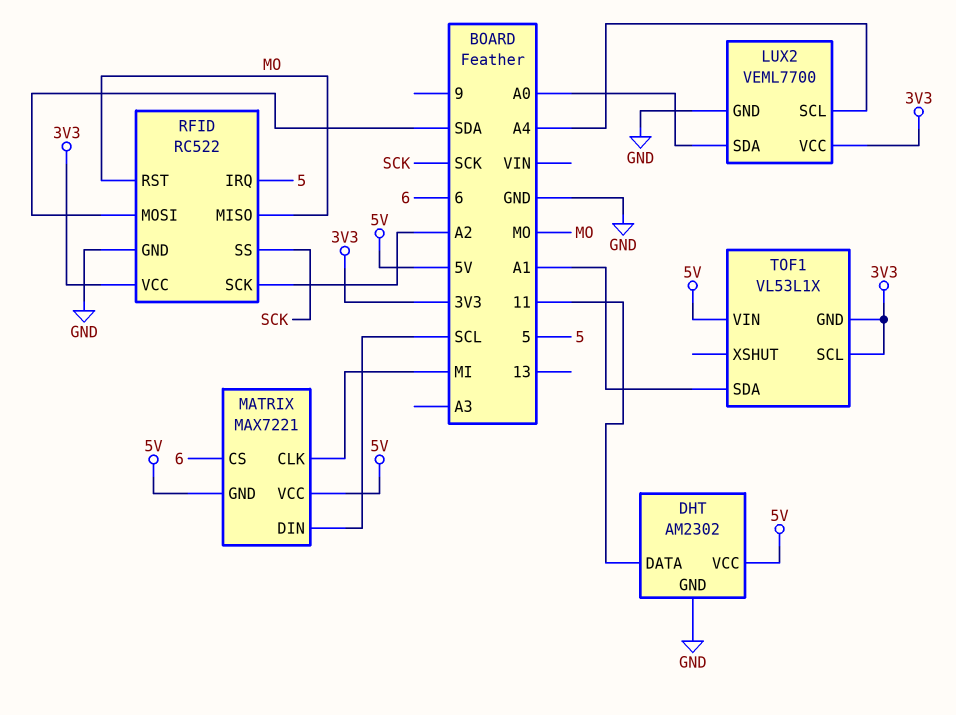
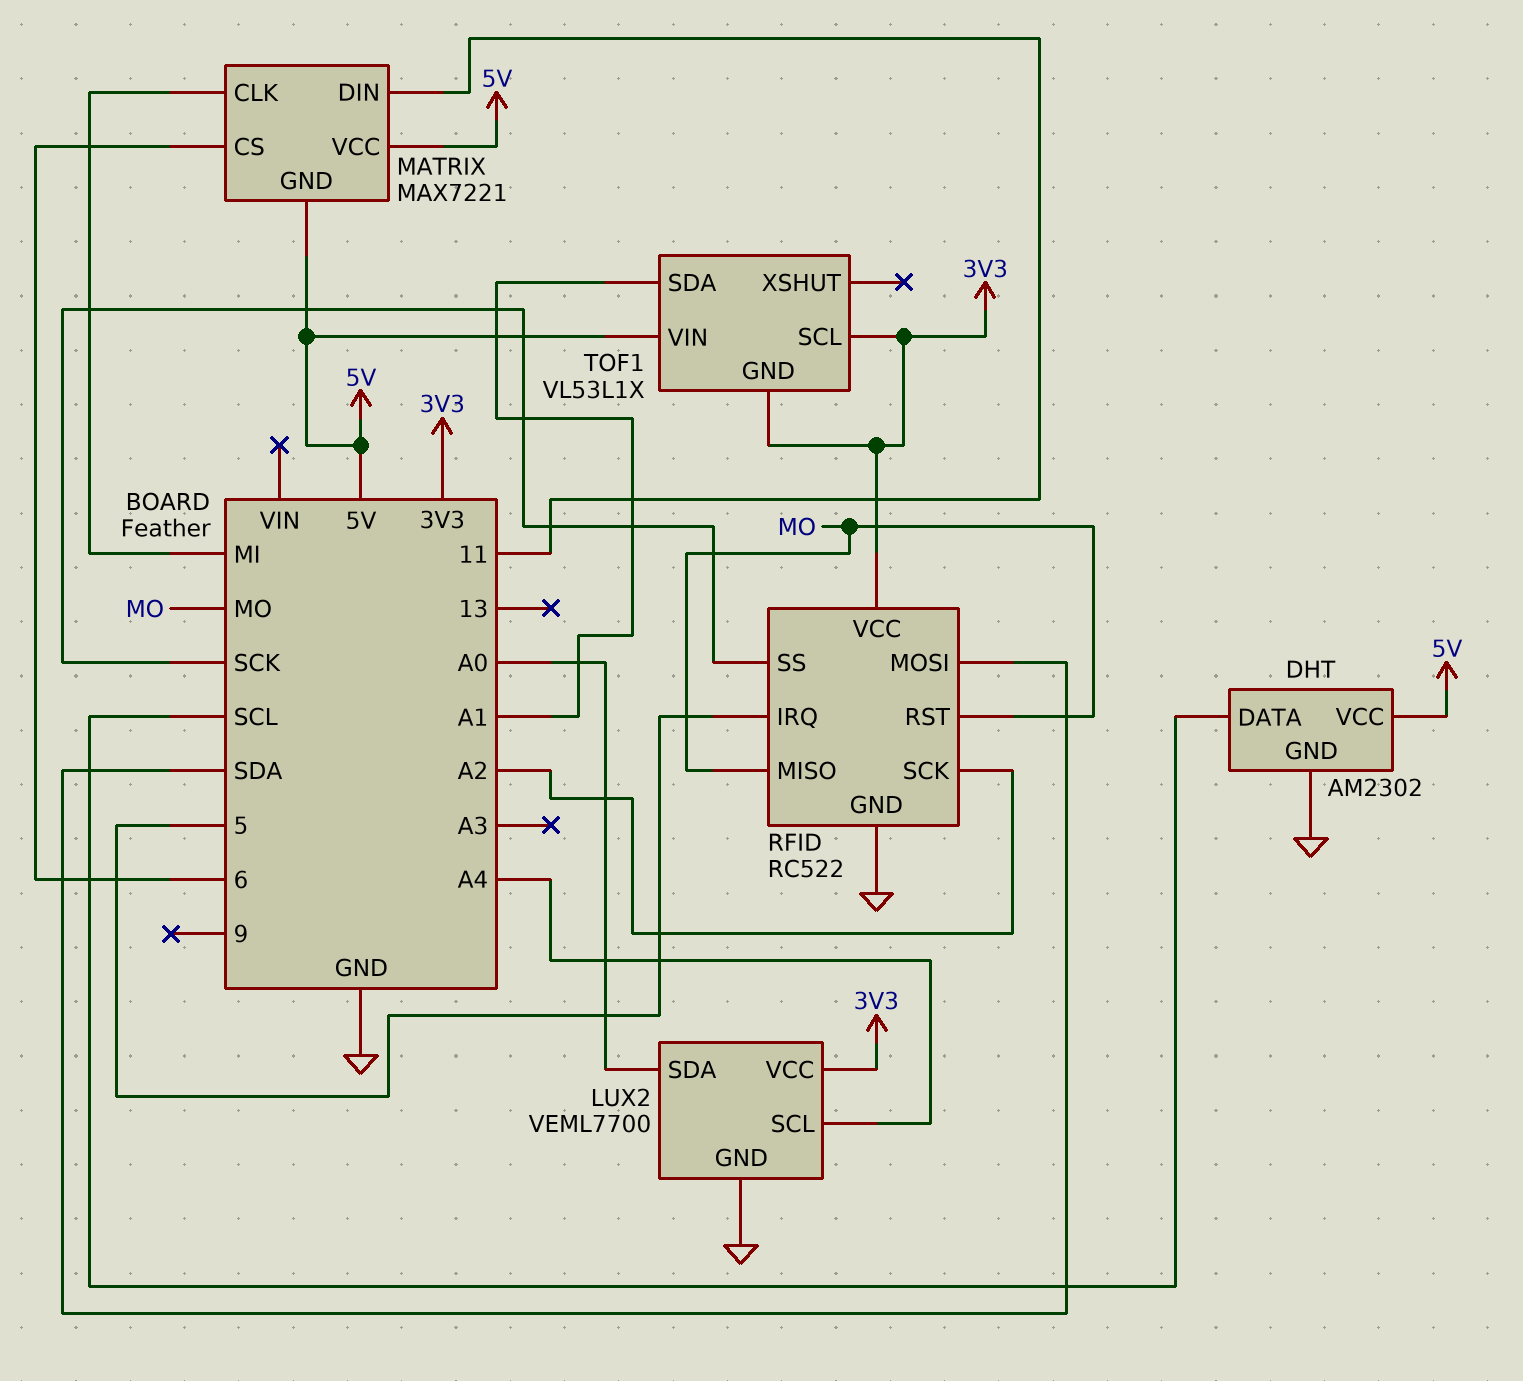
DHT pin DATA: 11 -> SCL
MATRIX pin DIN: SCL -> 11

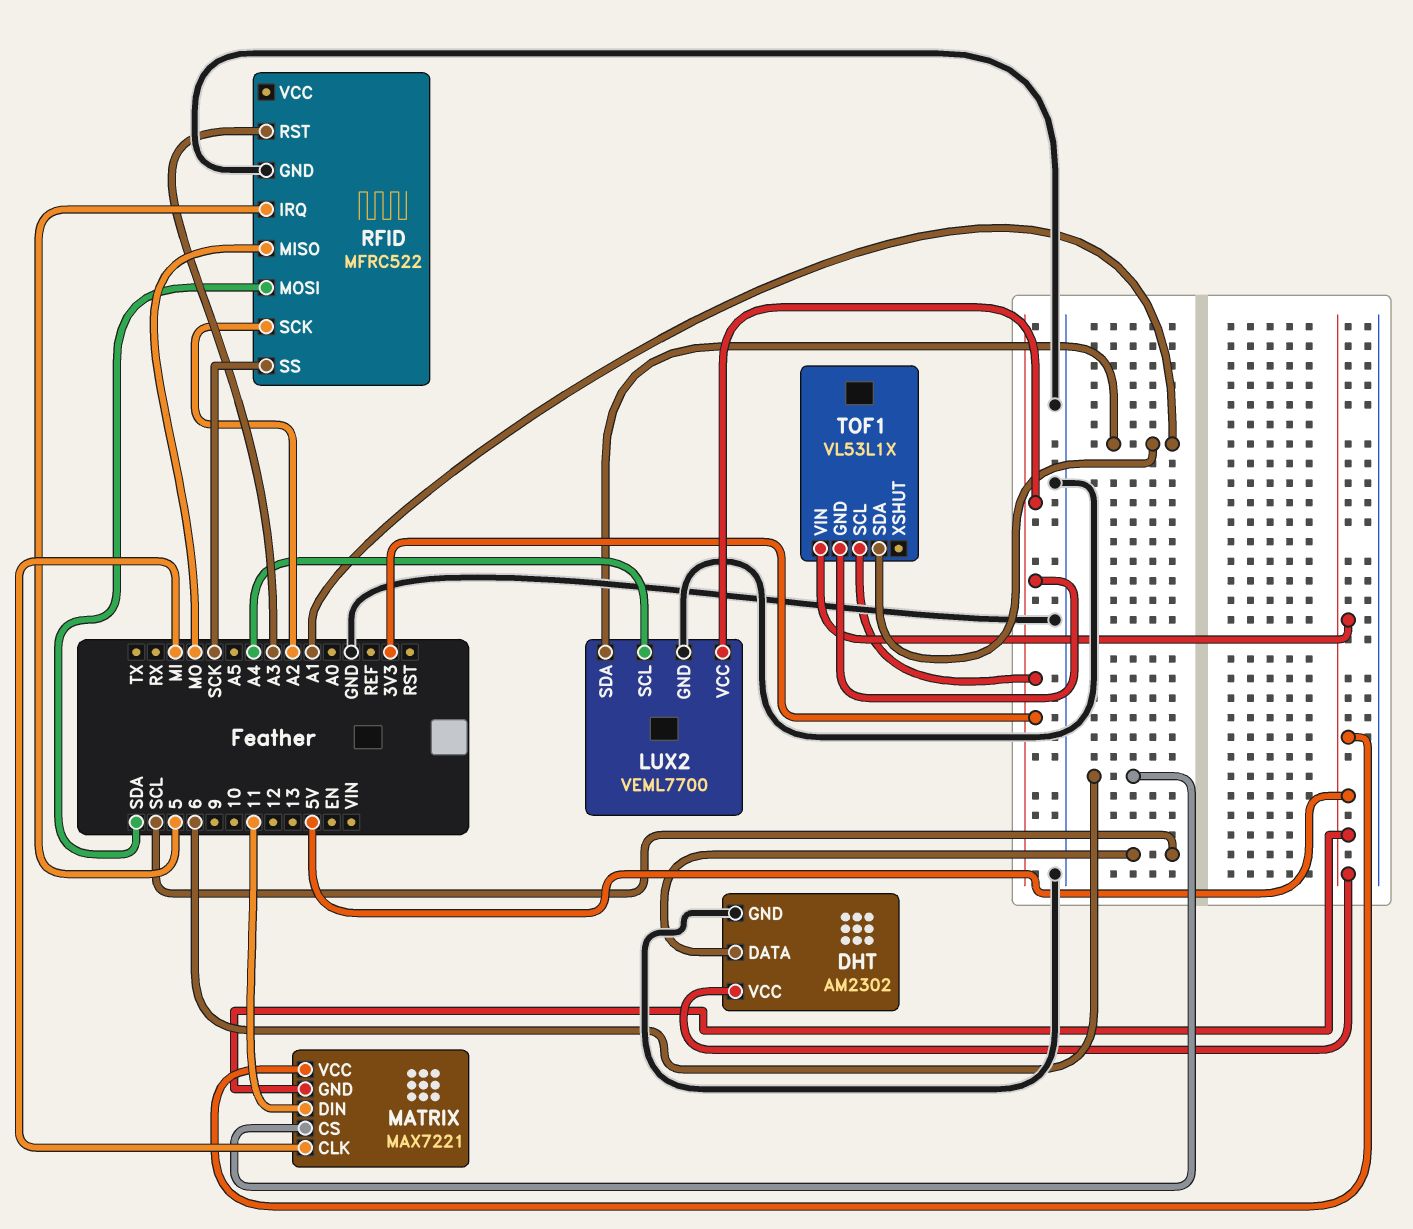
LUX2 pin SDA: A0 -> A1
RFID: RC522 -> MFRC522
RFID pin RST: MO -> A3
RFID pin VCC: 3V3 -> none

